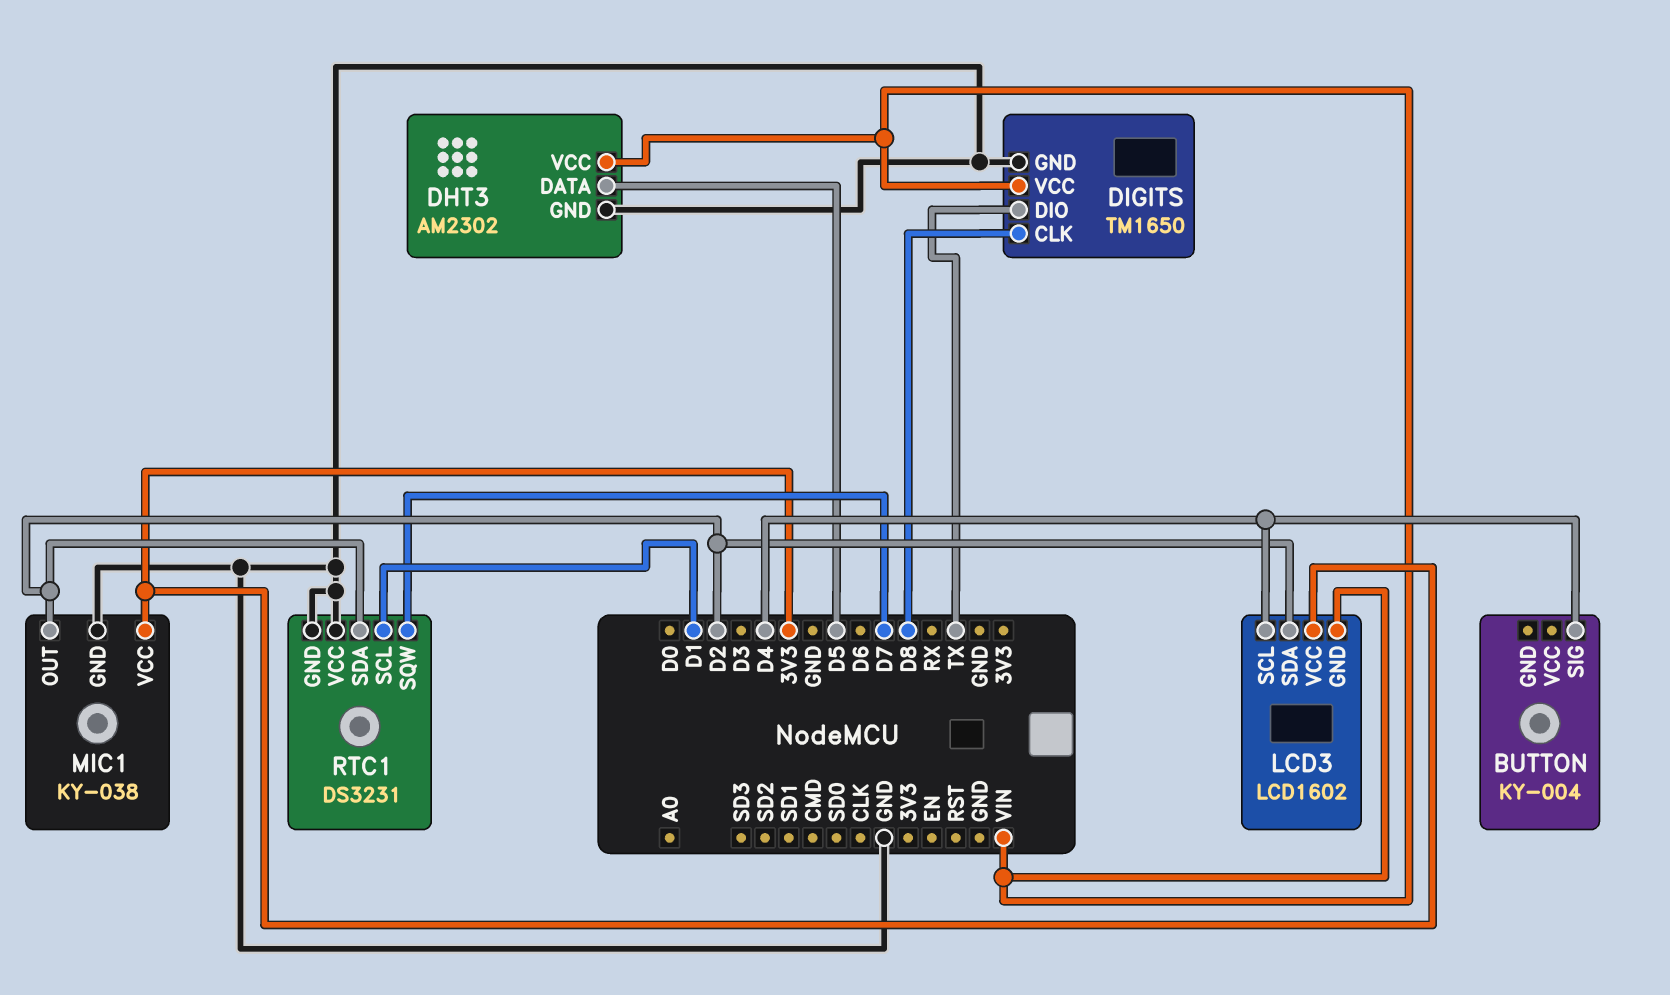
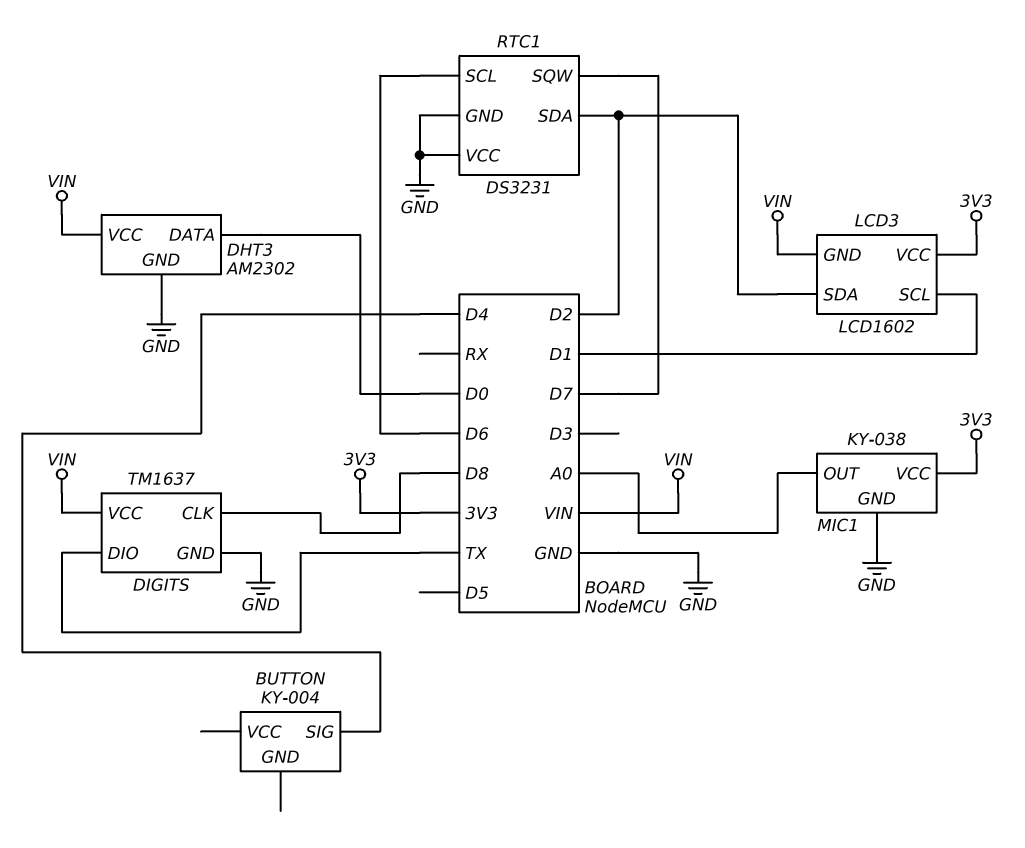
DHT3 pin DATA: D5 -> D0
DIGITS: TM1650 -> TM1637
LCD3 pin SCL: D4 -> D1
MIC1 pin OUT: D2 -> A0
RTC1 pin SCL: D1 -> D6

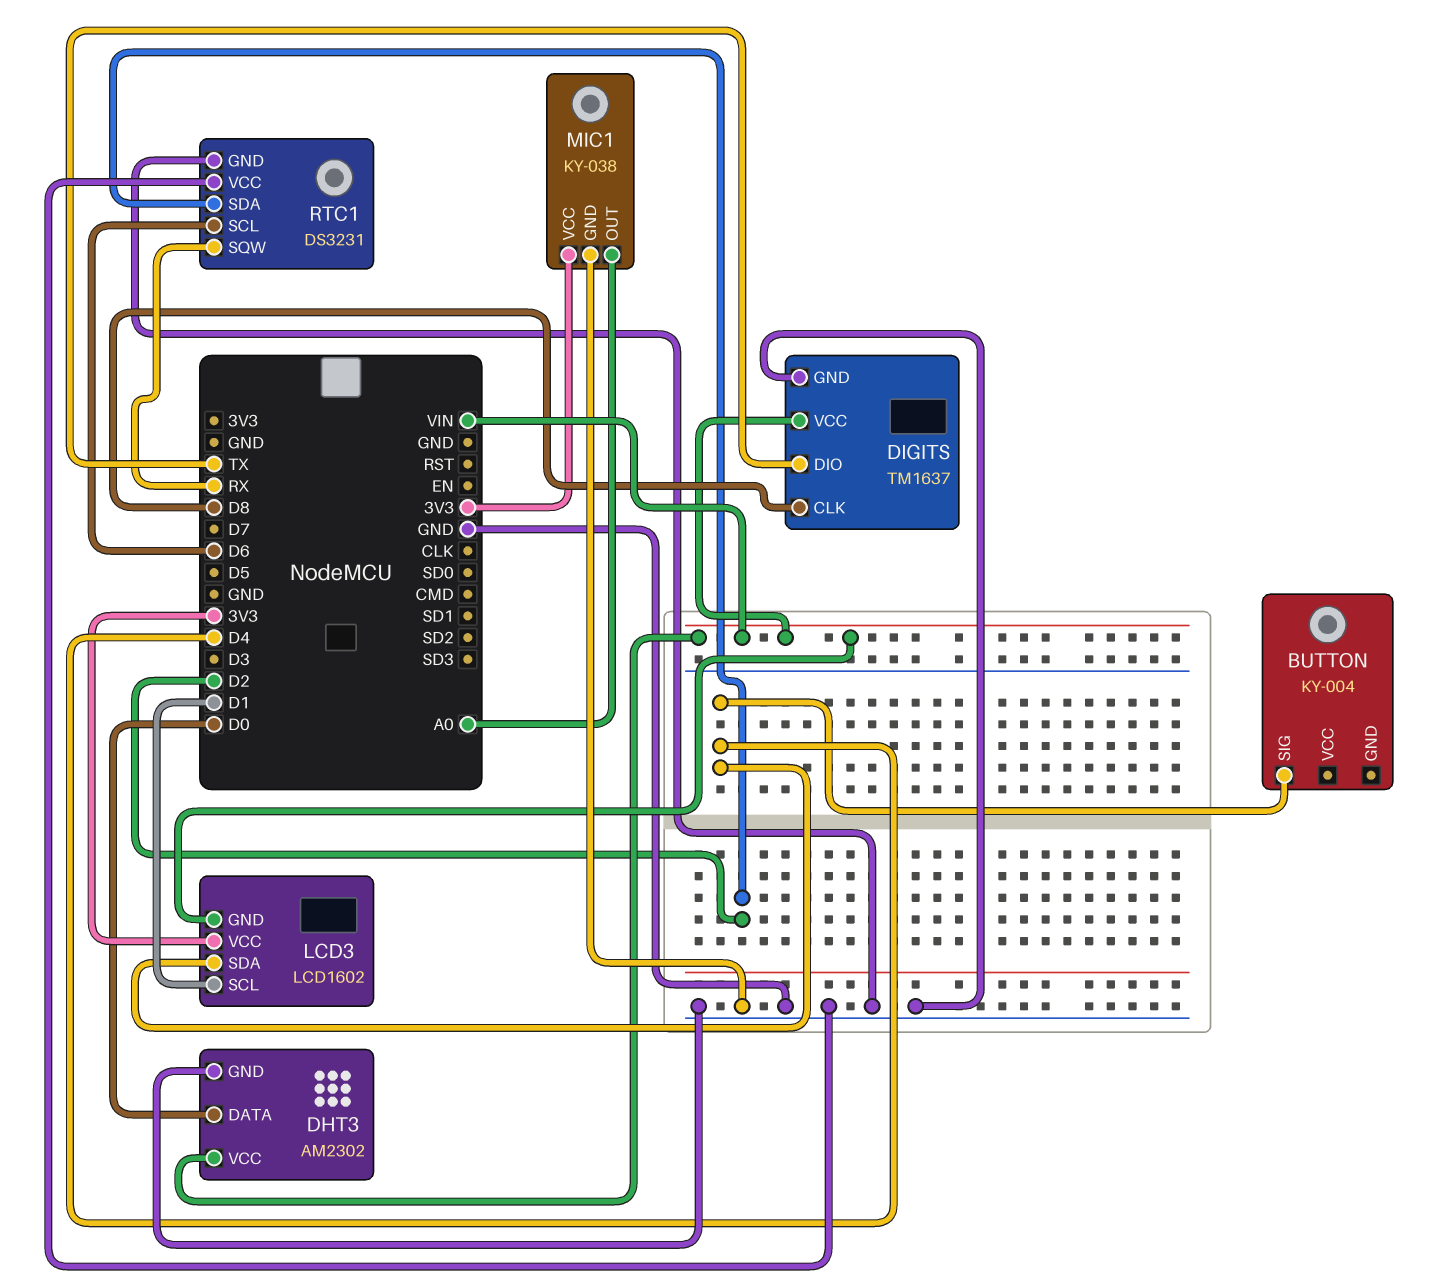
LCD3 pin SDA: D2 -> D4
RTC1 pin SQW: D7 -> RX

